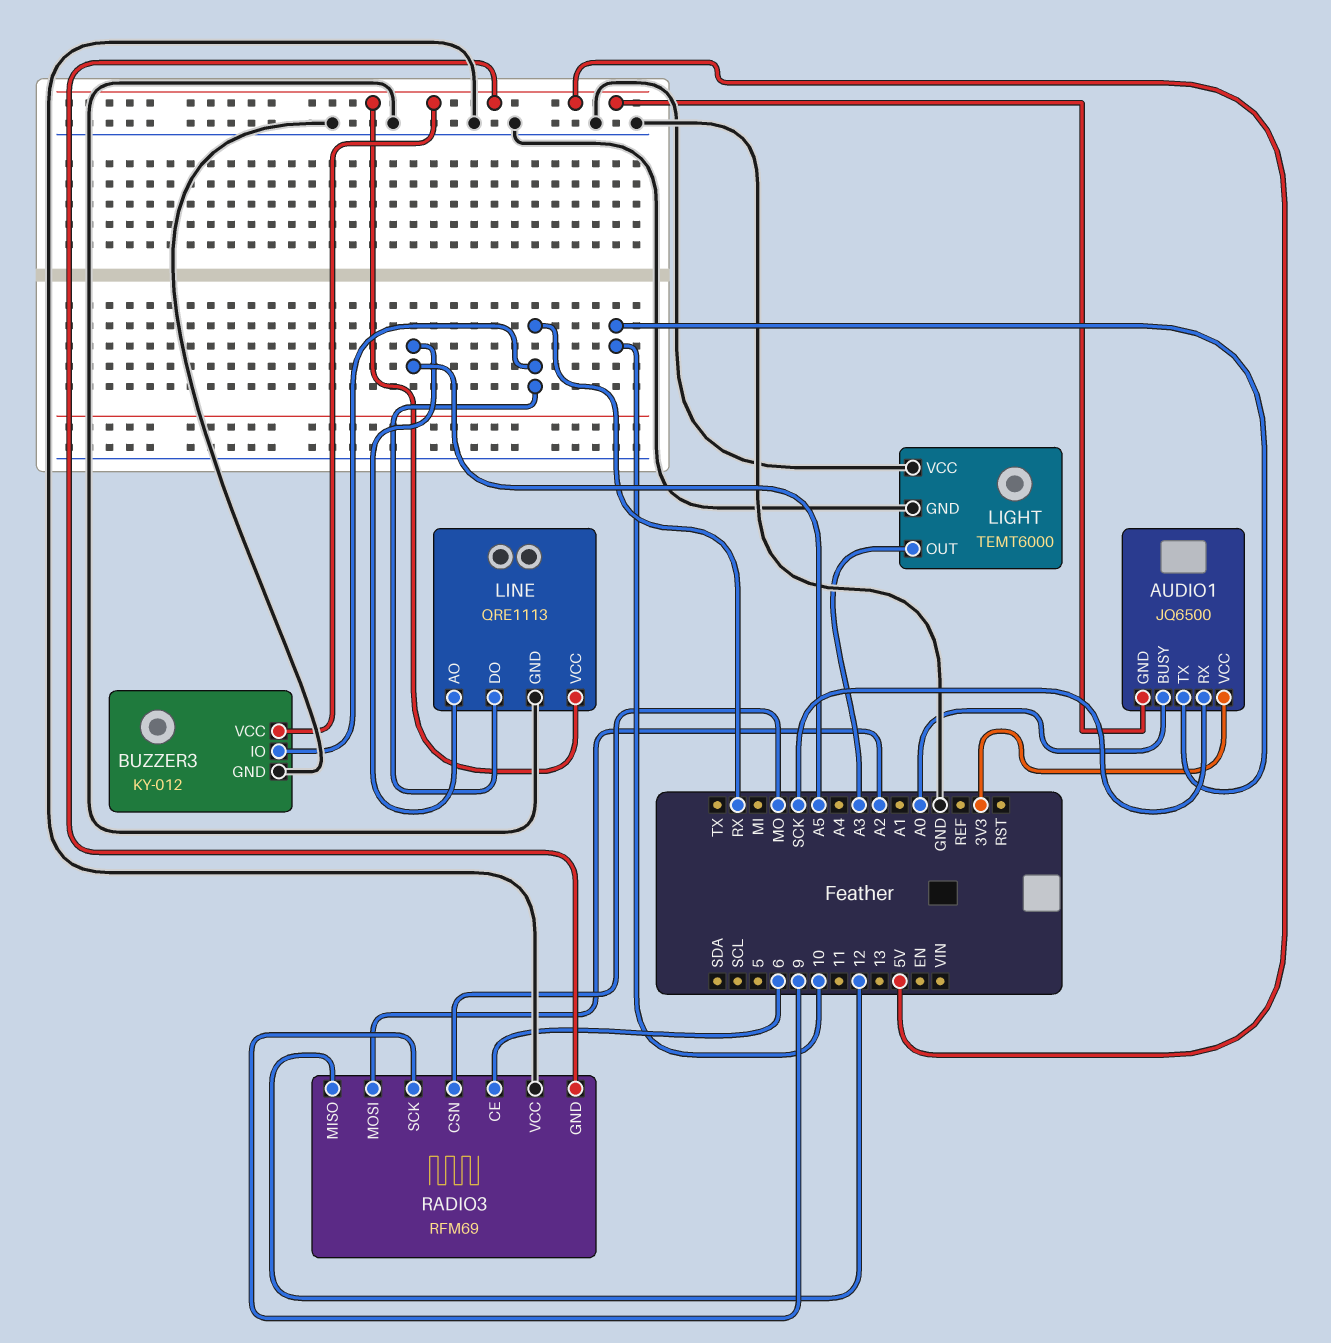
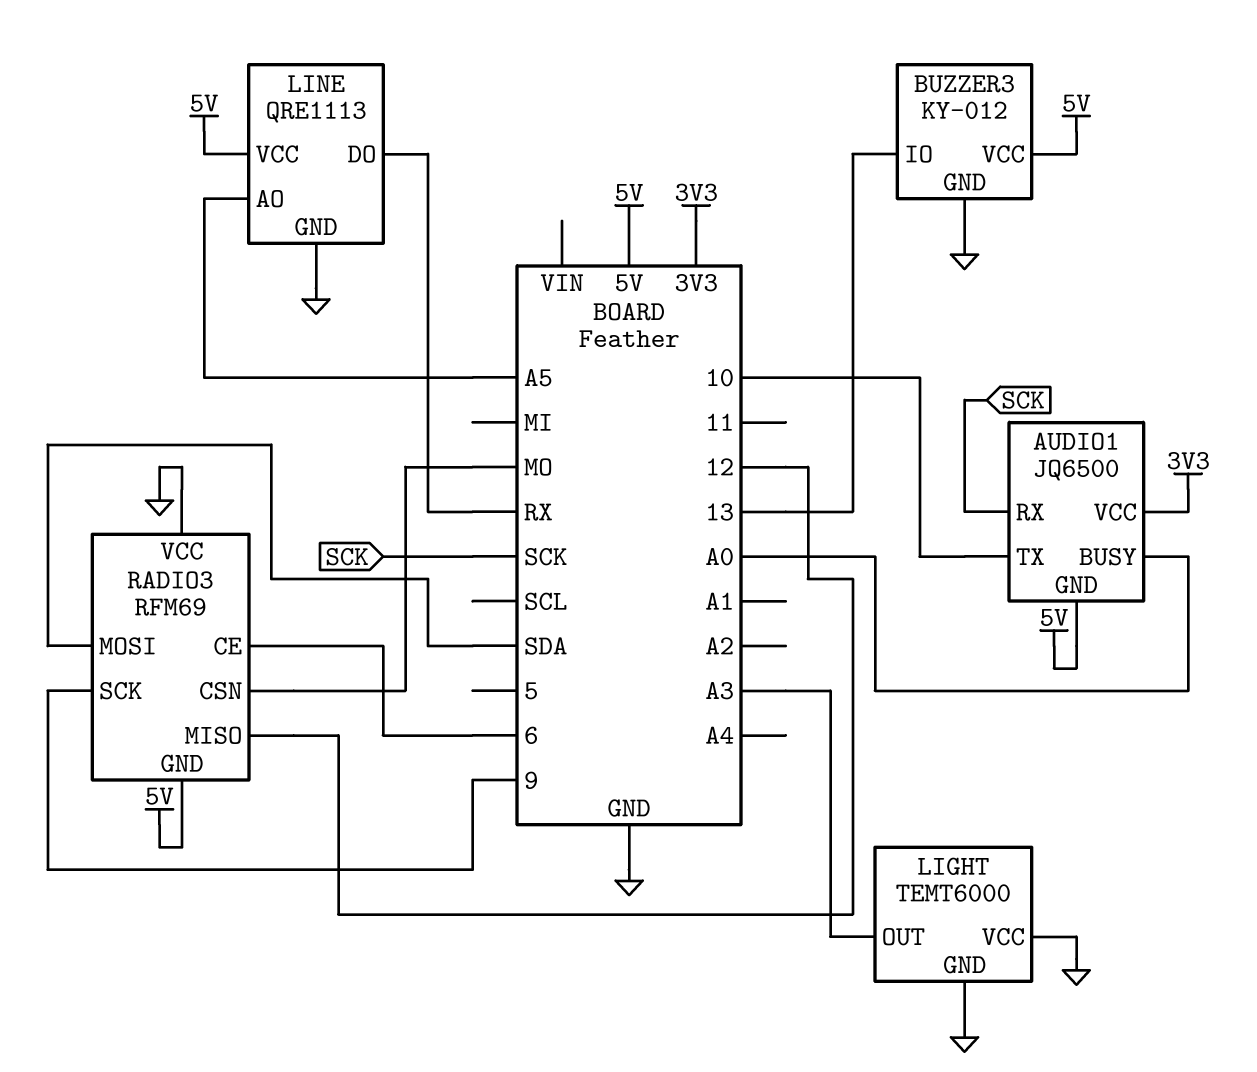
BUZZER3 pin IO: RX -> 13
RADIO3 pin MOSI: A2 -> SDA

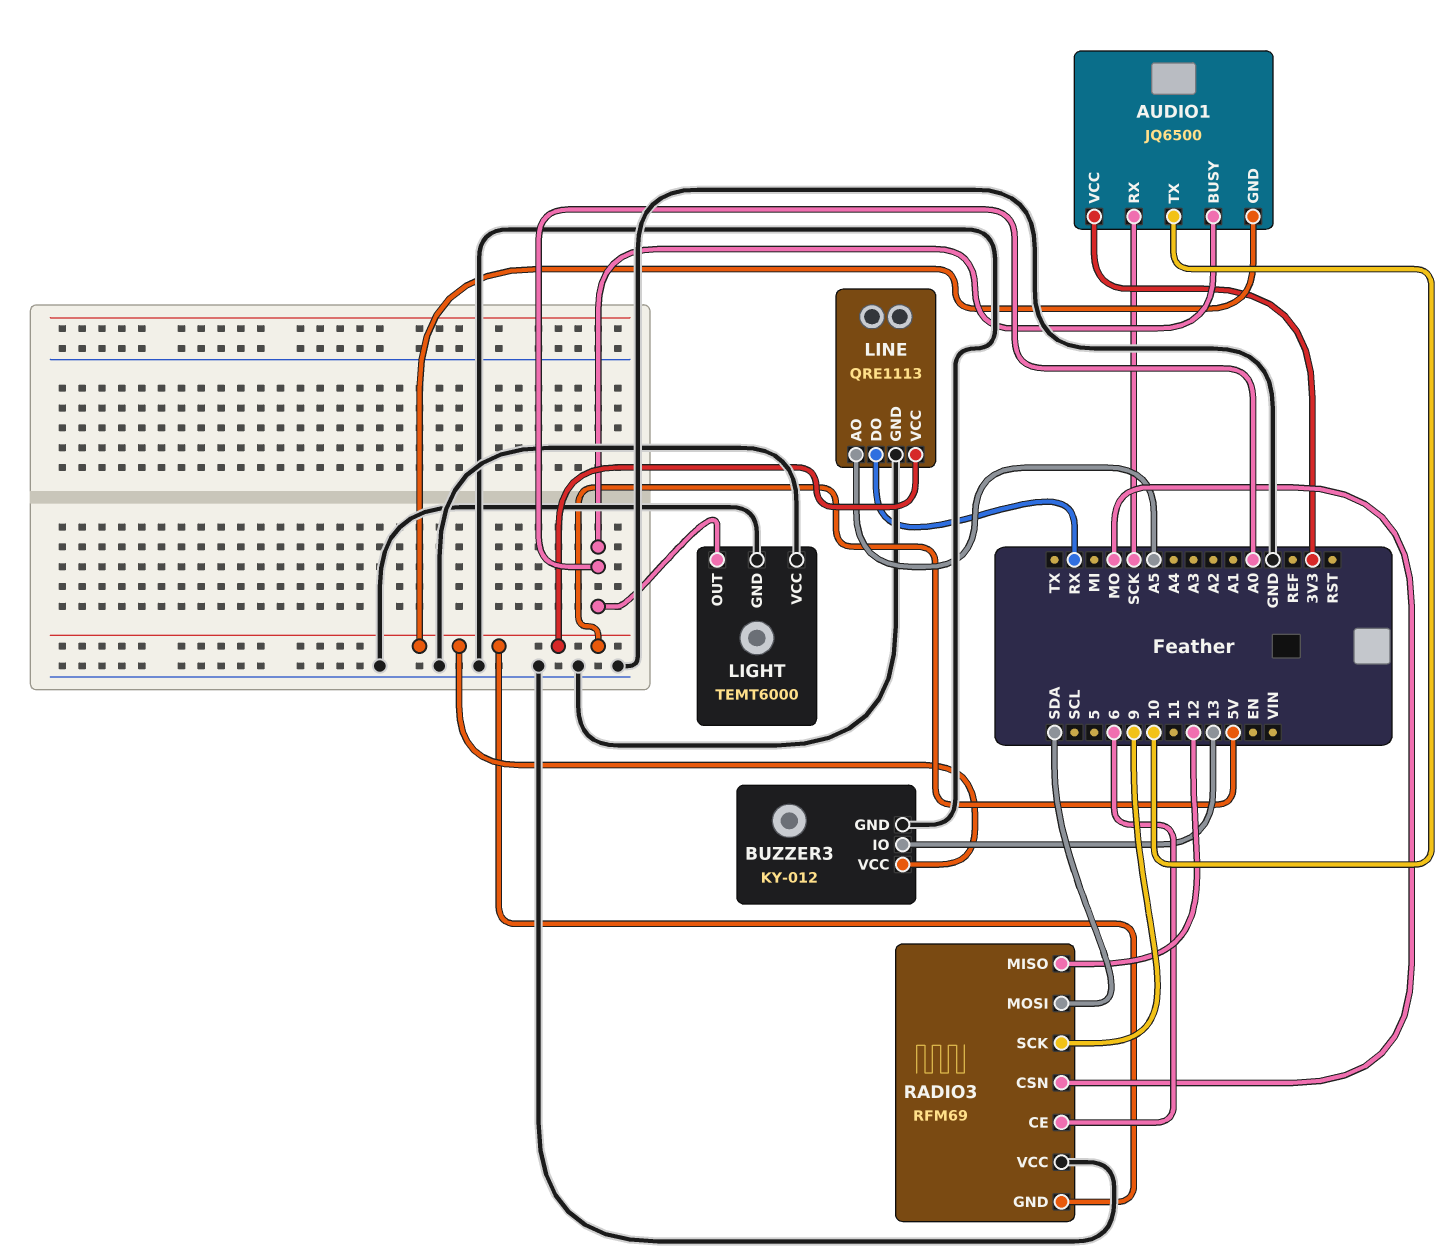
LIGHT pin OUT: A3 -> A0

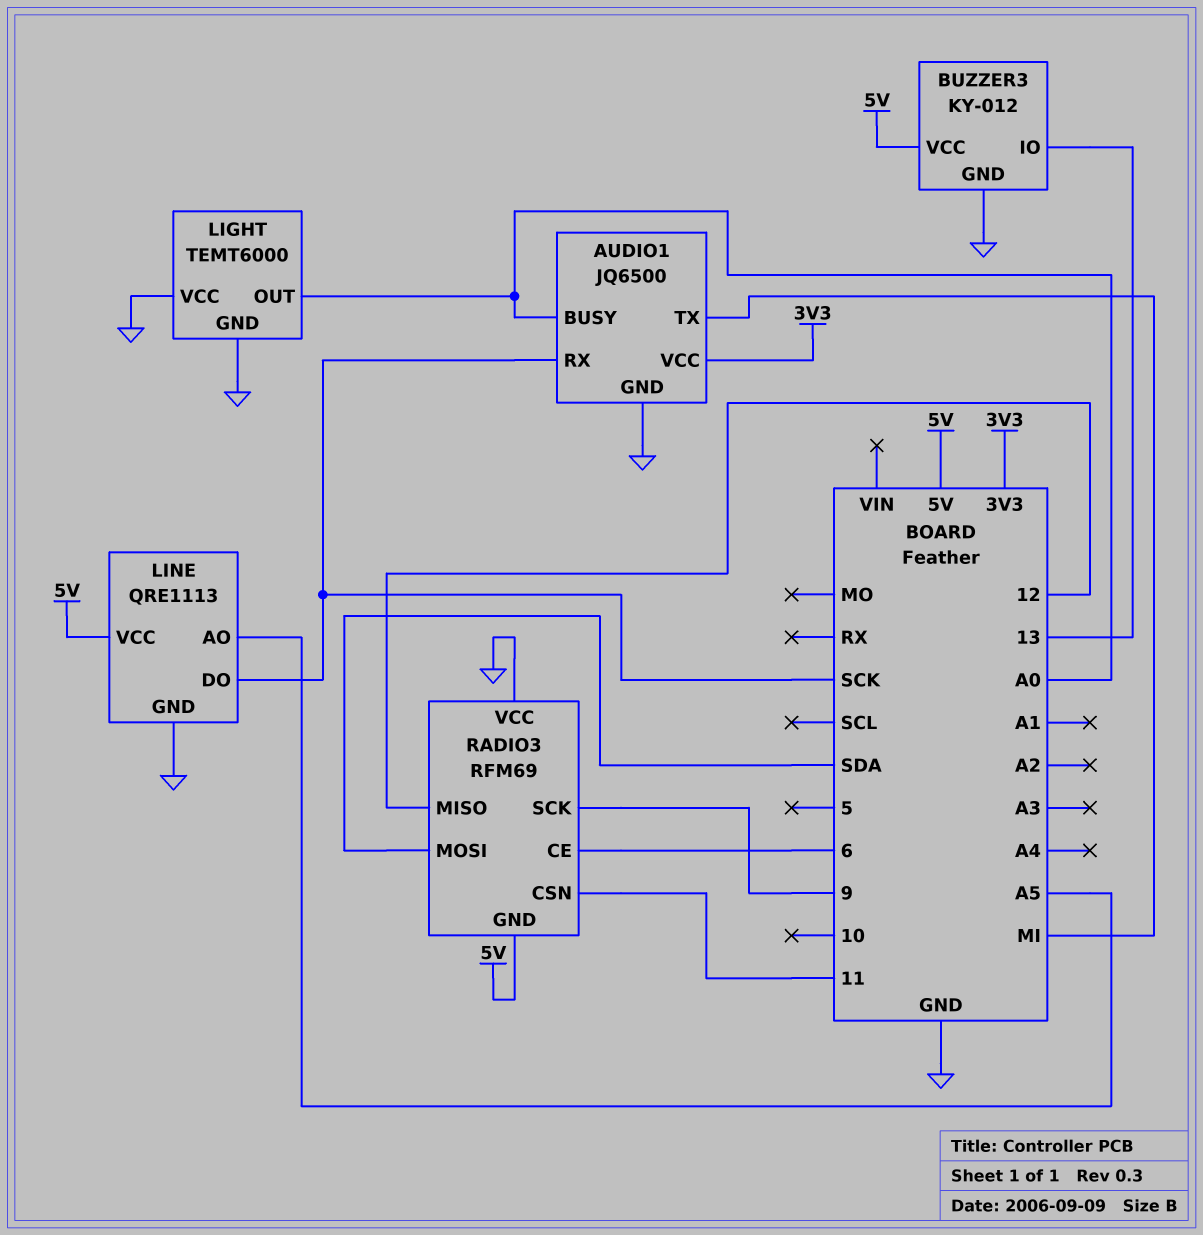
AUDIO1 pin GND: 5V -> GND
AUDIO1 pin TX: 10 -> MI
LINE pin DO: RX -> SCK
RADIO3 pin CSN: MO -> 11

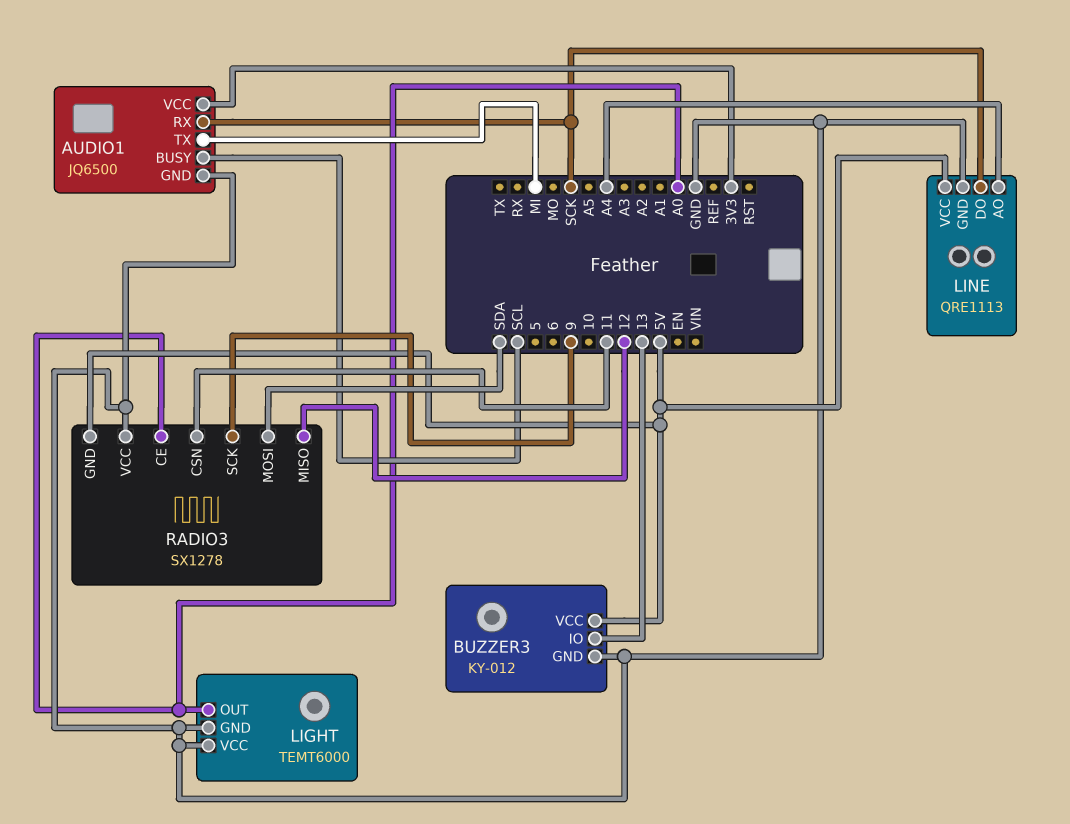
AUDIO1 pin BUSY: A0 -> SCL
LINE pin AO: A5 -> A4
RADIO3: RFM69 -> SX1278
RADIO3 pin CE: 6 -> A0

